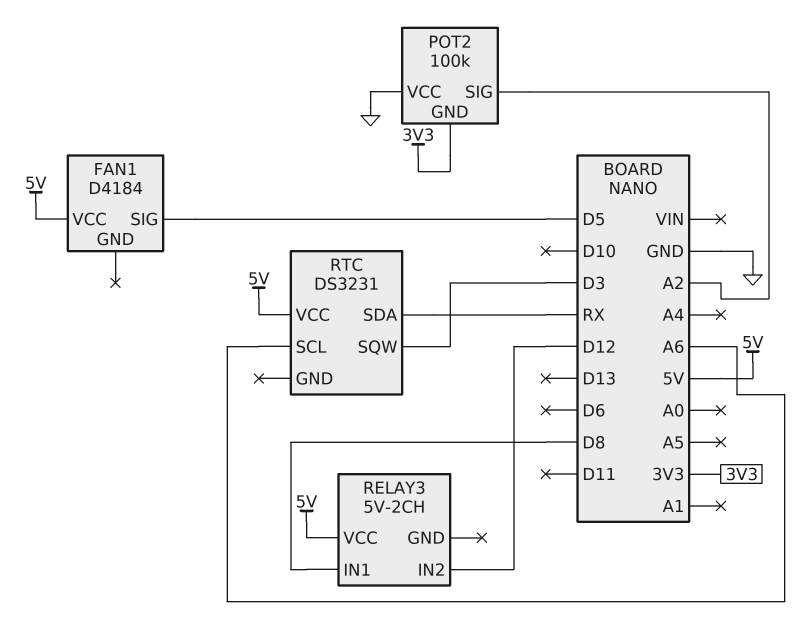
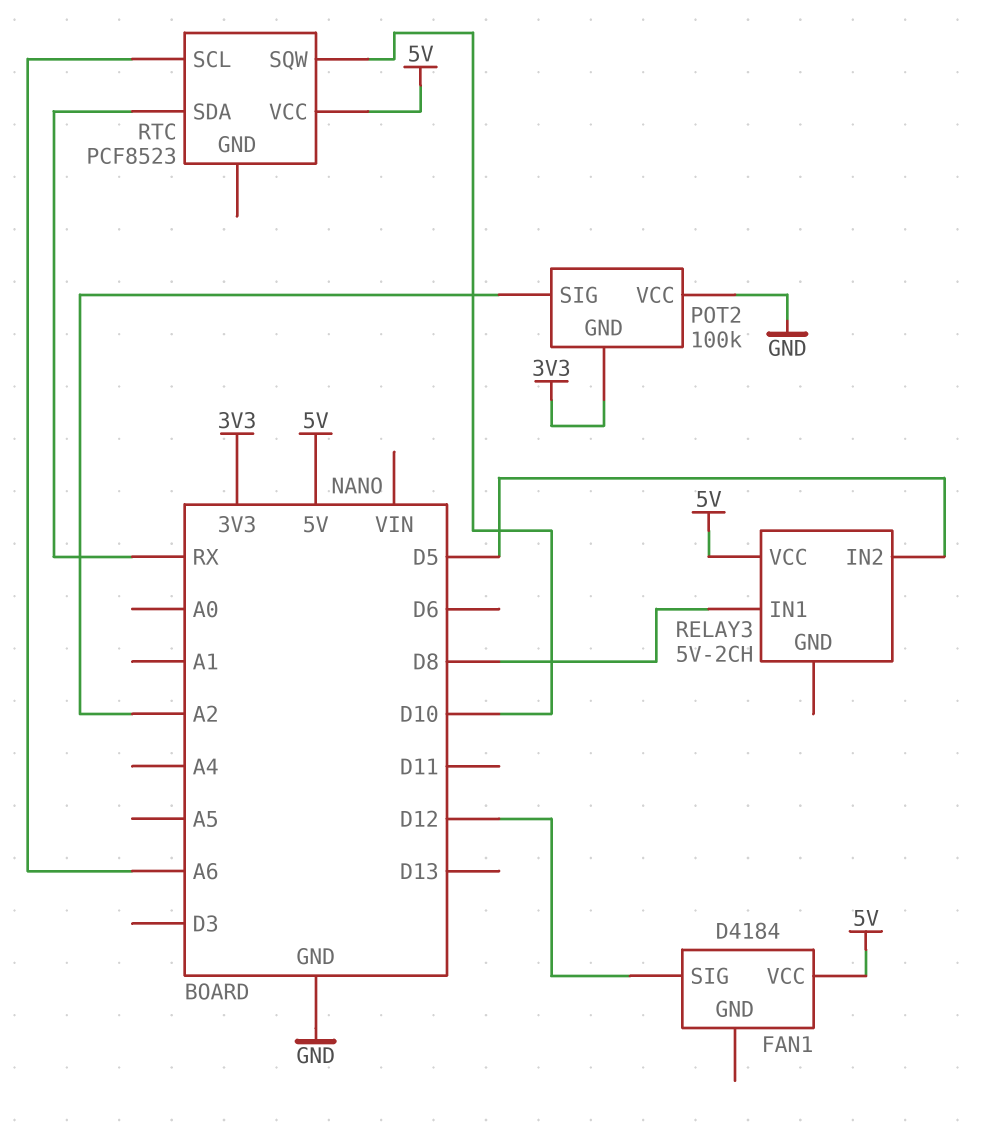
FAN1 pin SIG: D5 -> D12
RELAY3 pin IN2: D12 -> D5
RTC: DS3231 -> PCF8523
RTC pin SQW: D3 -> D10

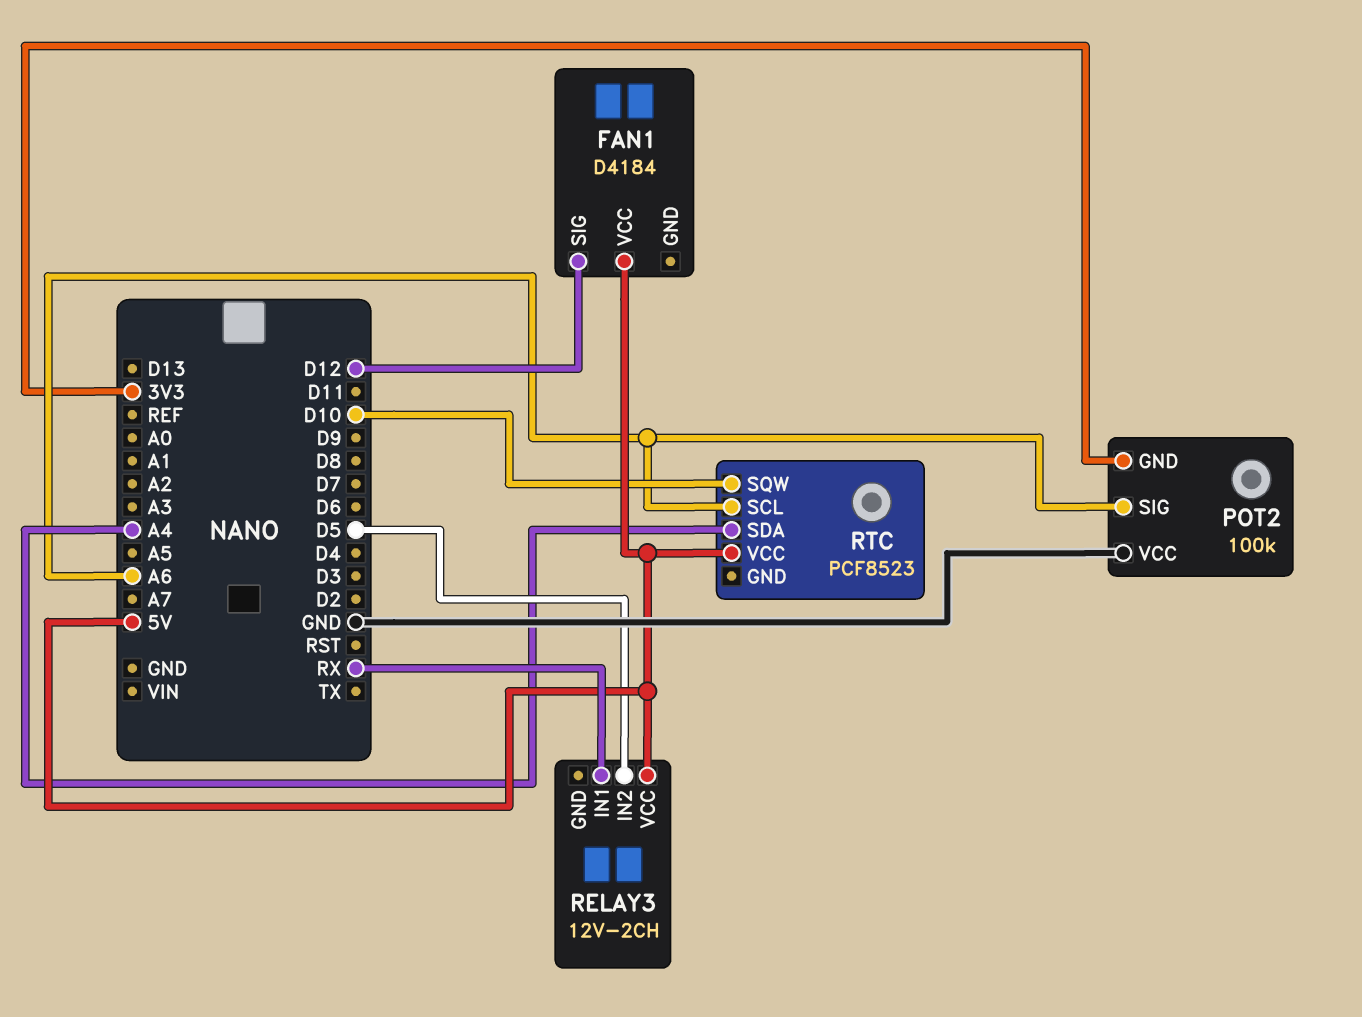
POT2 pin SIG: A2 -> A6
RELAY3: 5V-2CH -> 12V-2CH
RELAY3 pin IN1: D8 -> RX
RTC pin SDA: RX -> A4

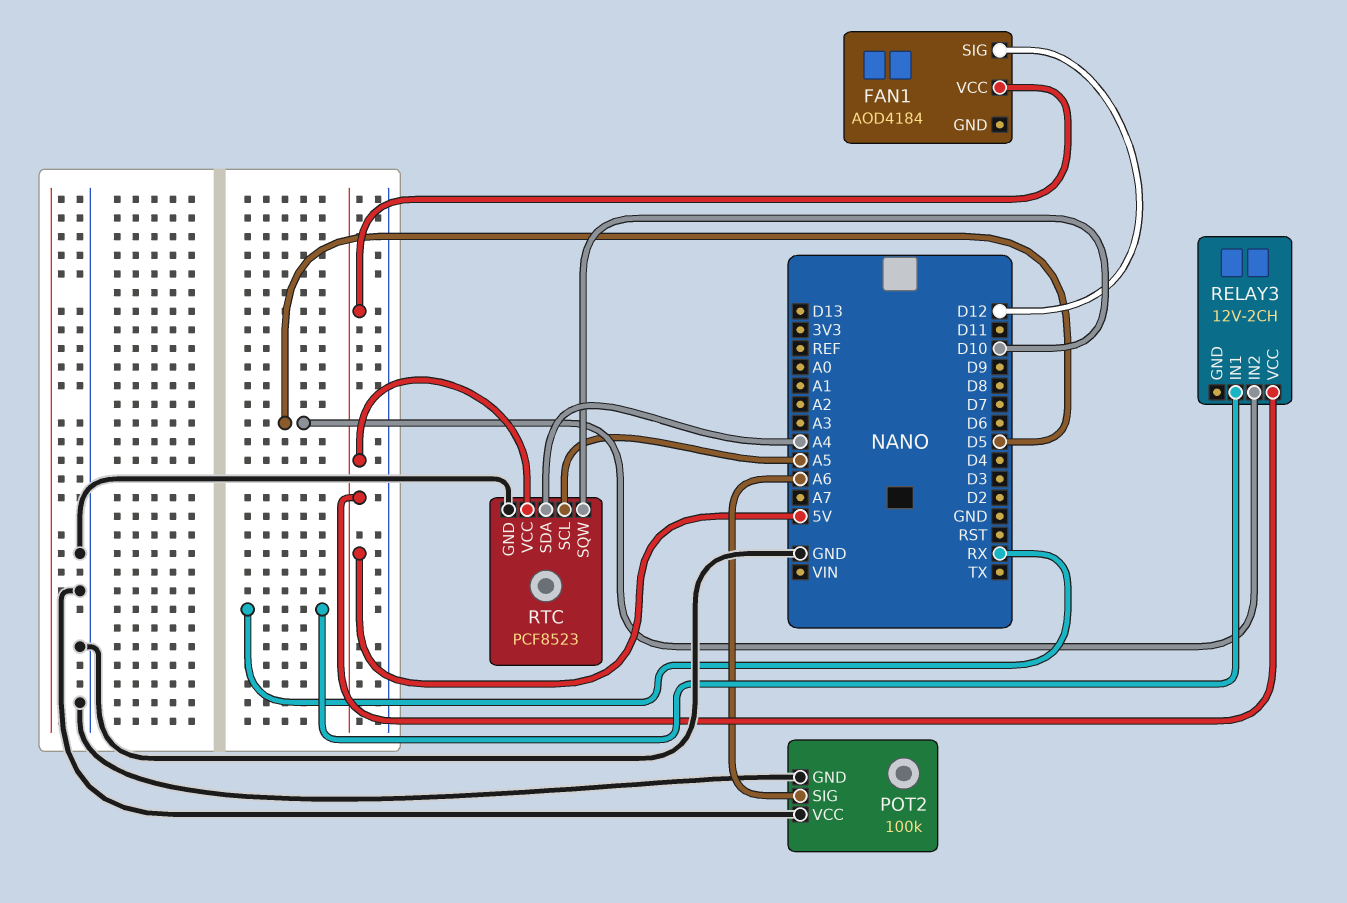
FAN1: D4184 -> AOD4184
POT2 pin GND: 3V3 -> GND
RTC pin GND: none -> GND
RTC pin SCL: A6 -> A5

